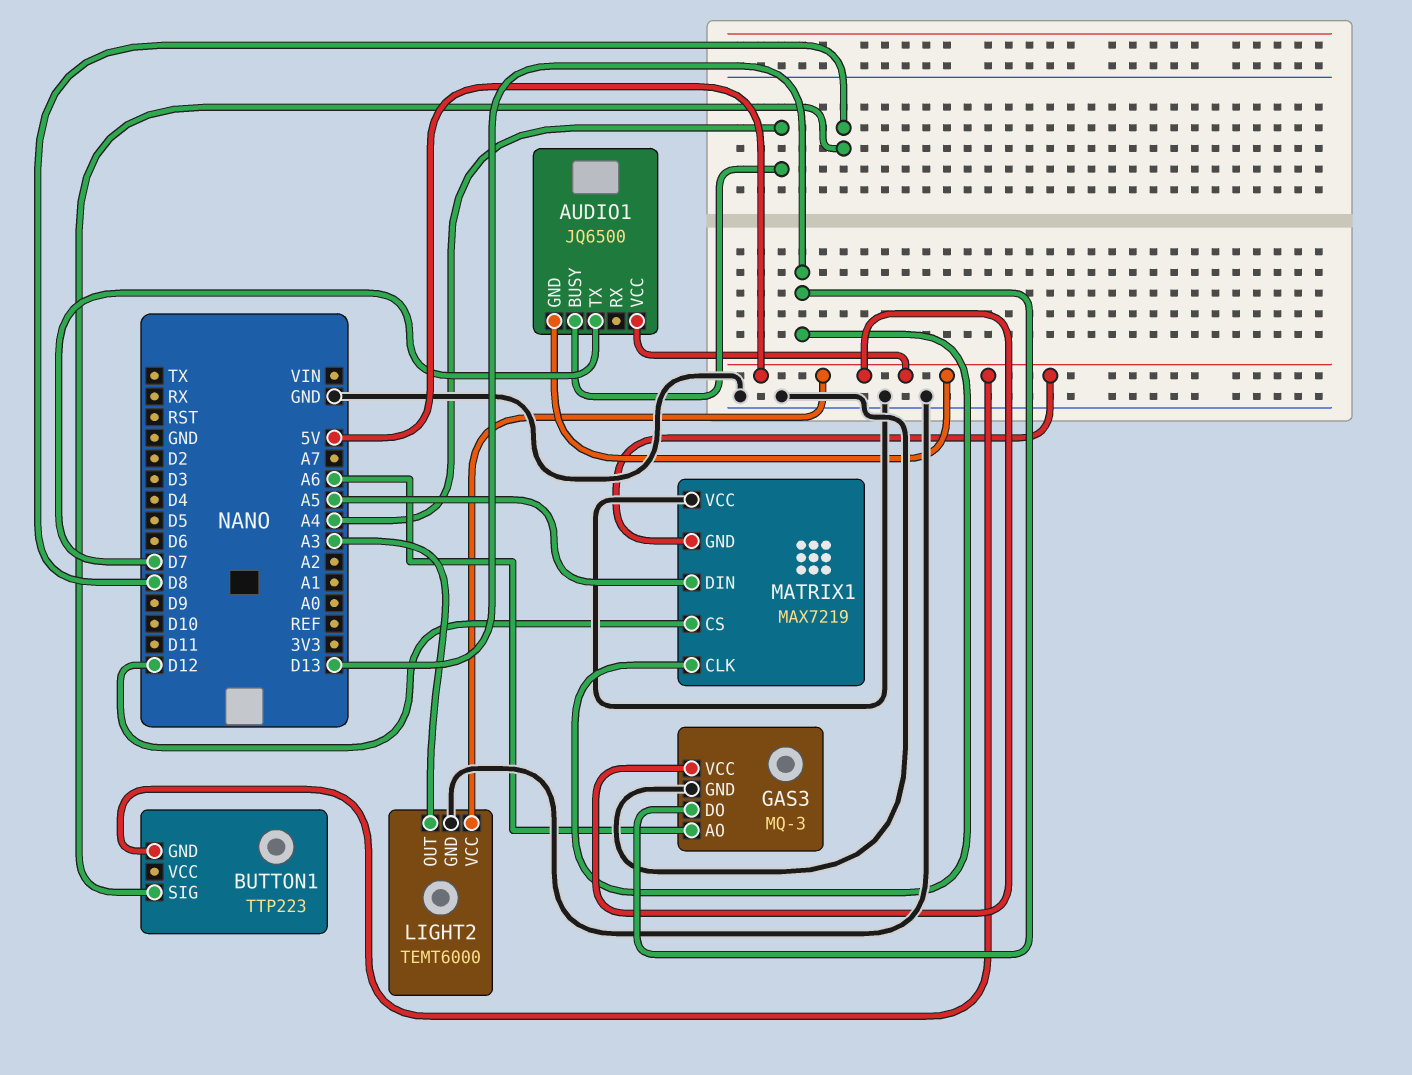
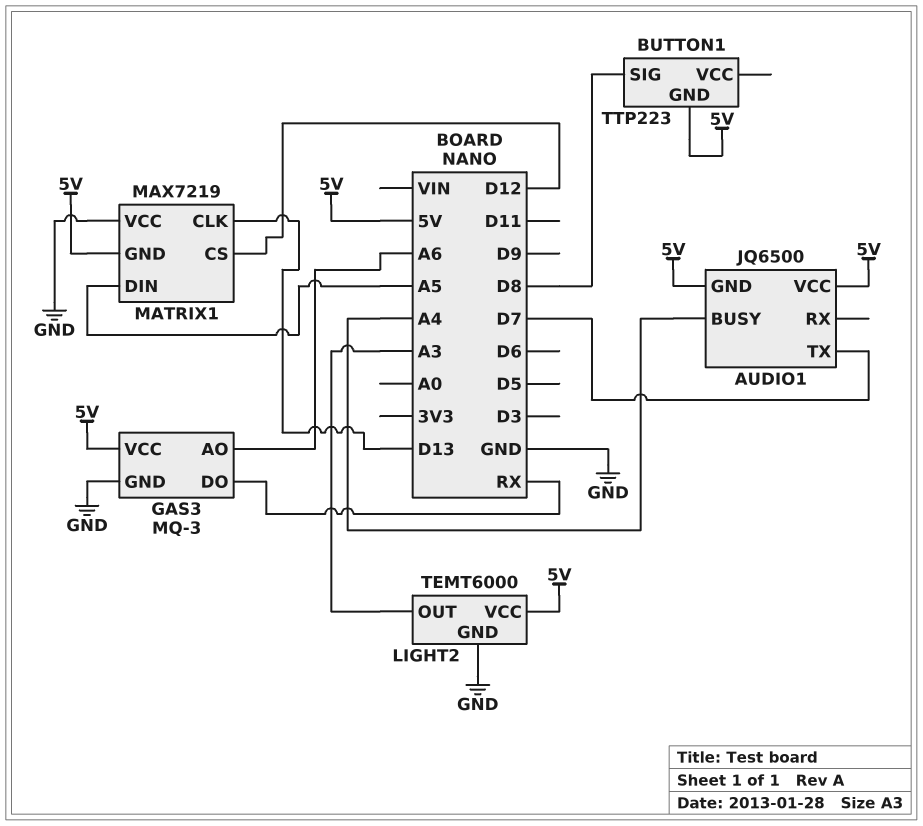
GAS3 pin DO: D13 -> RX

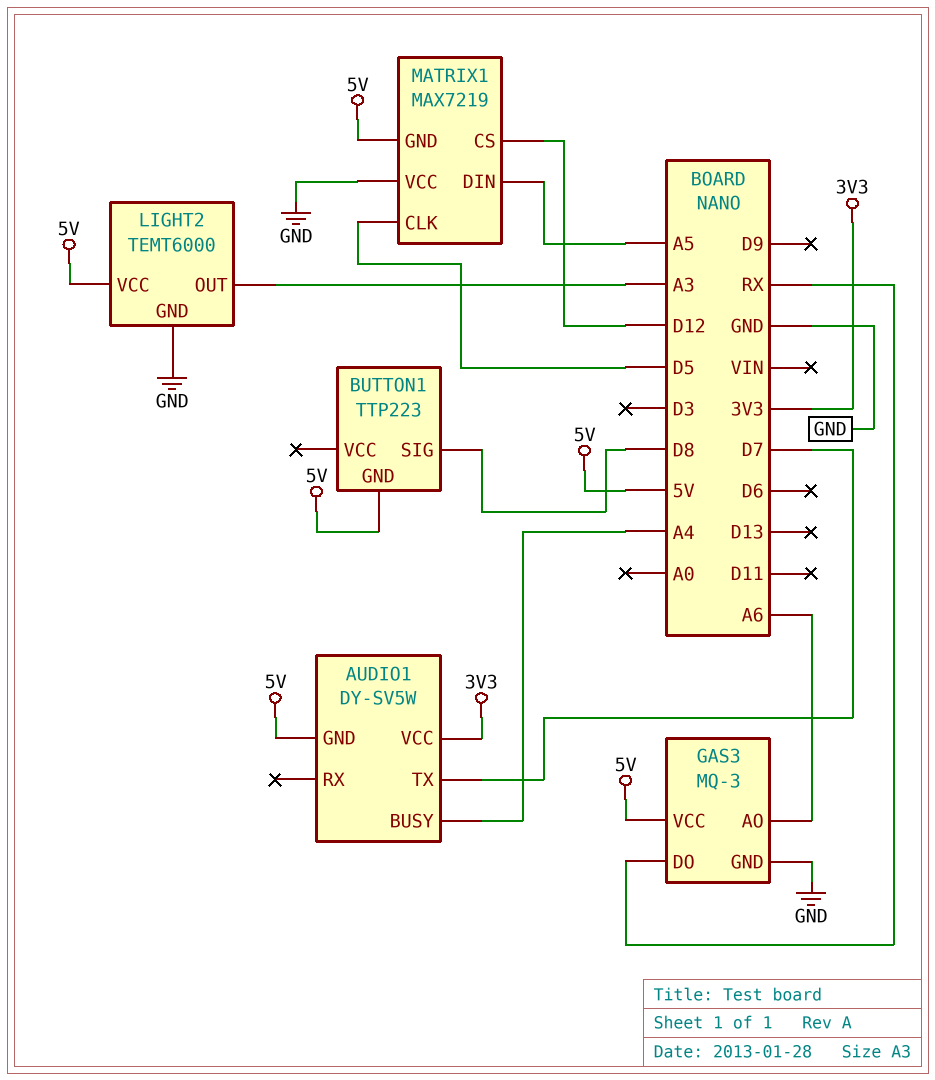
AUDIO1: JQ6500 -> DY-SV5W
AUDIO1 pin VCC: 5V -> 3V3
MATRIX1 pin CLK: D13 -> D5

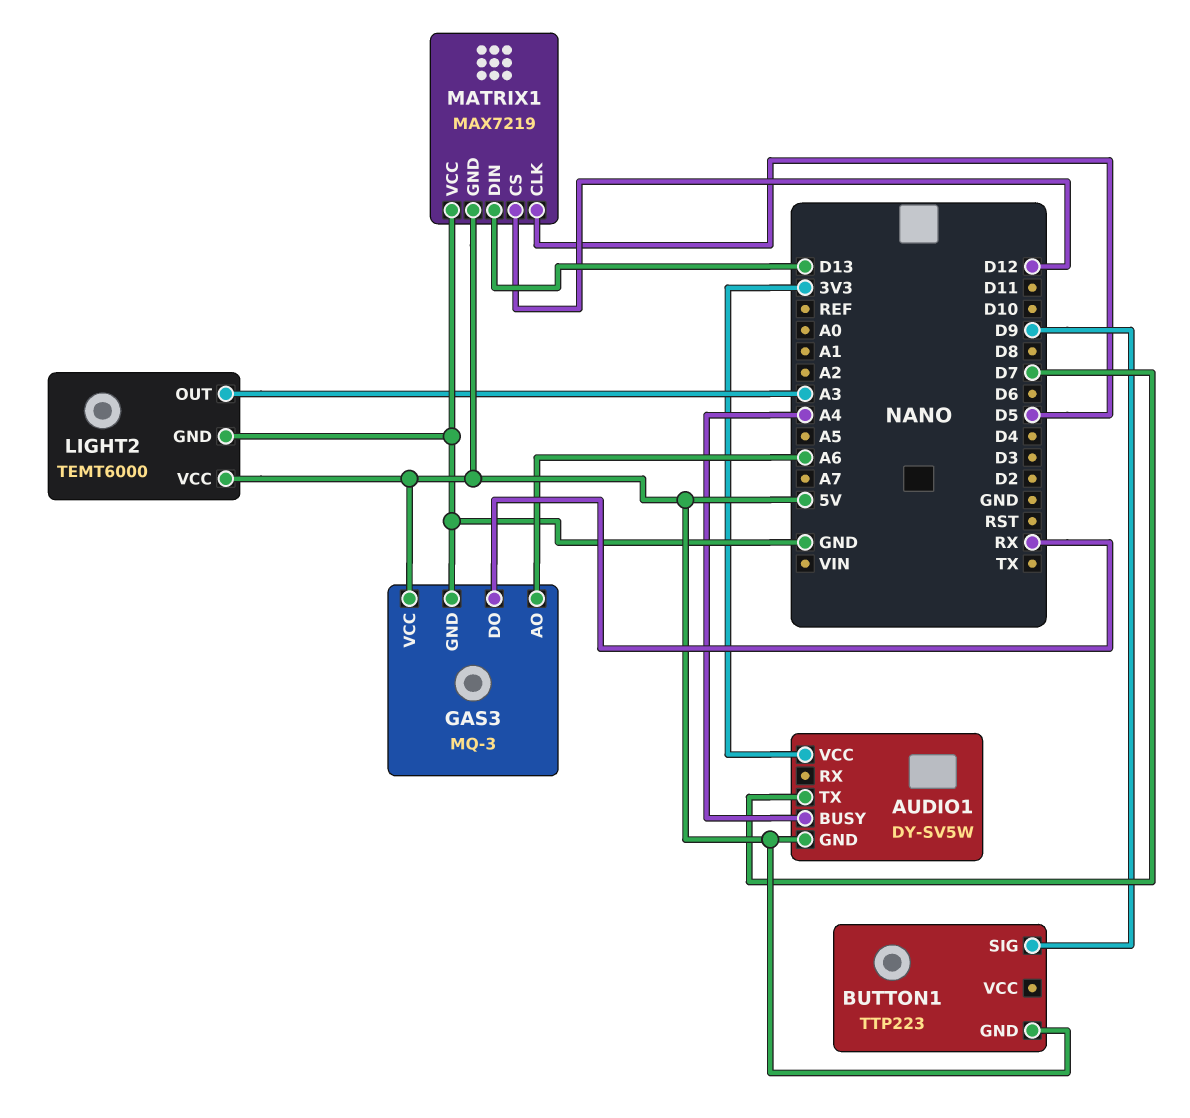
BUTTON1 pin SIG: D8 -> D9
MATRIX1 pin DIN: A5 -> D13

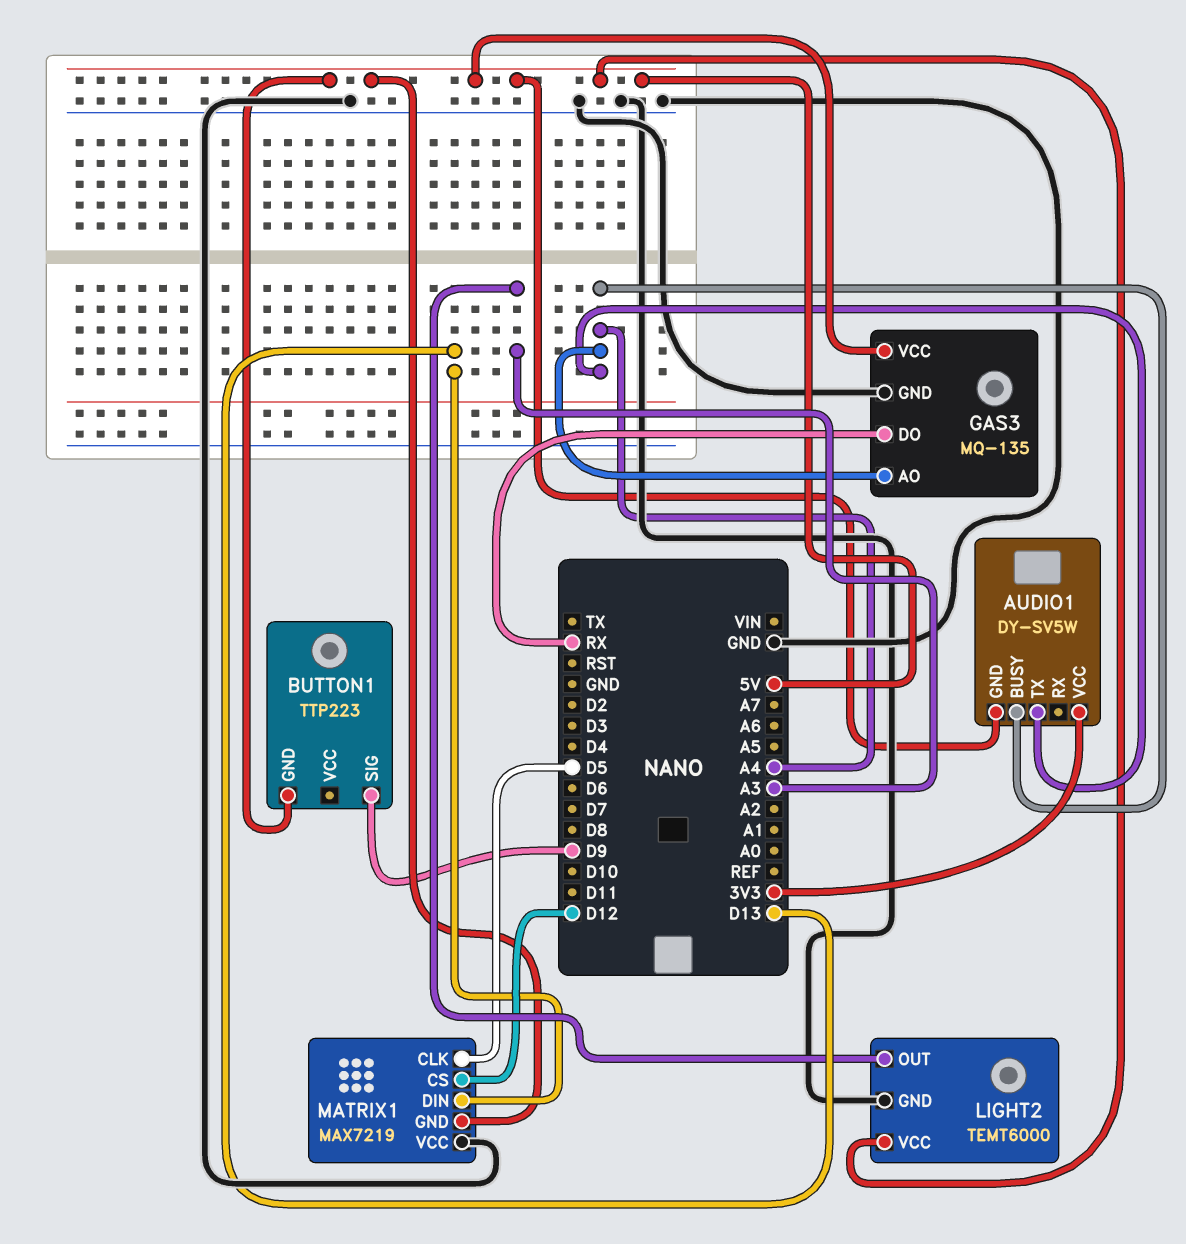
AUDIO1 pin TX: D7 -> A4
GAS3: MQ-3 -> MQ-135
GAS3 pin AO: A6 -> A4

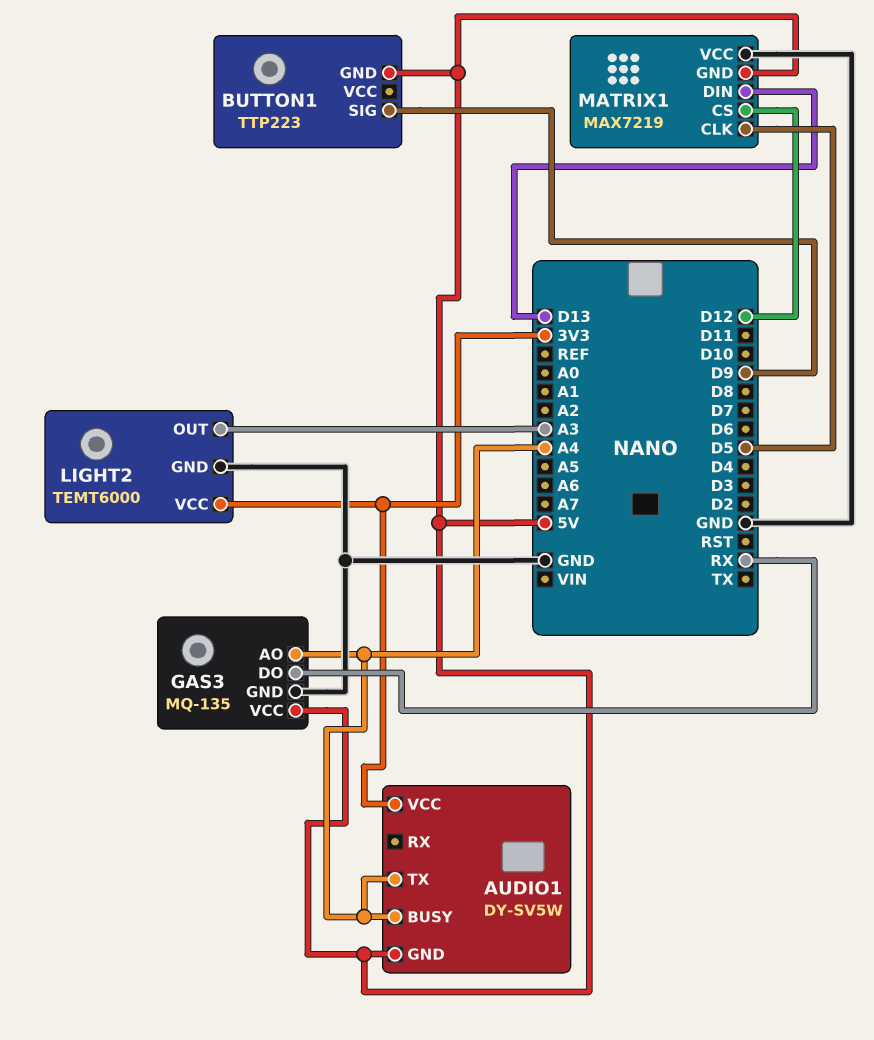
LIGHT2 pin VCC: 5V -> 3V3

